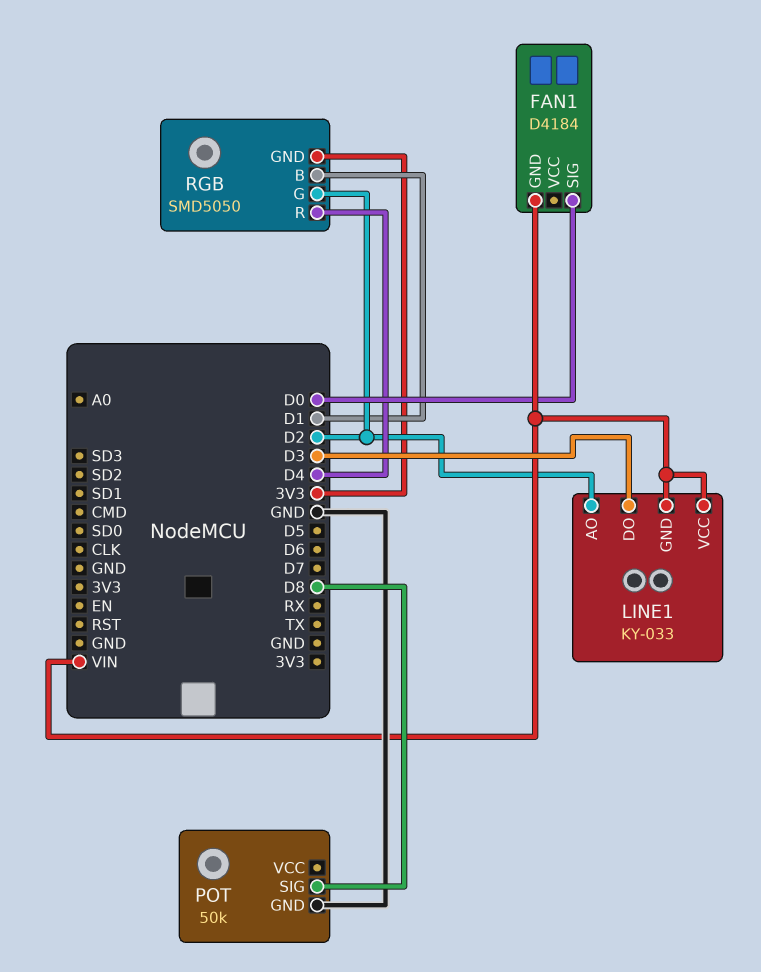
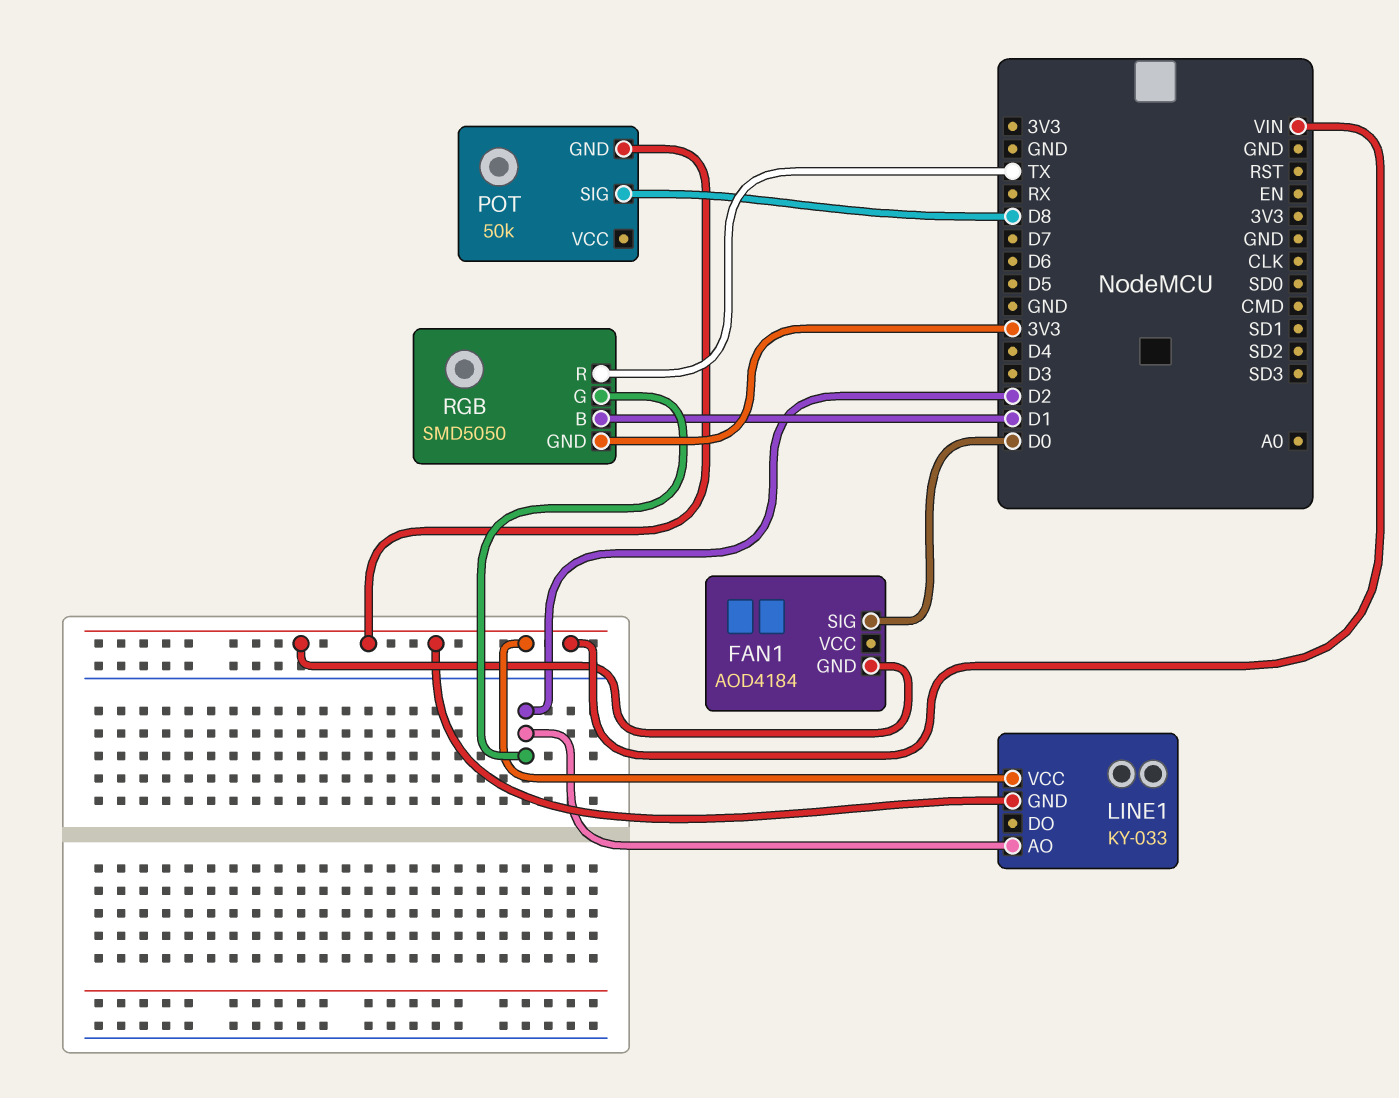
FAN1: D4184 -> AOD4184
LINE1 pin DO: D3 -> none
POT pin GND: GND -> VIN
RGB pin R: D4 -> TX

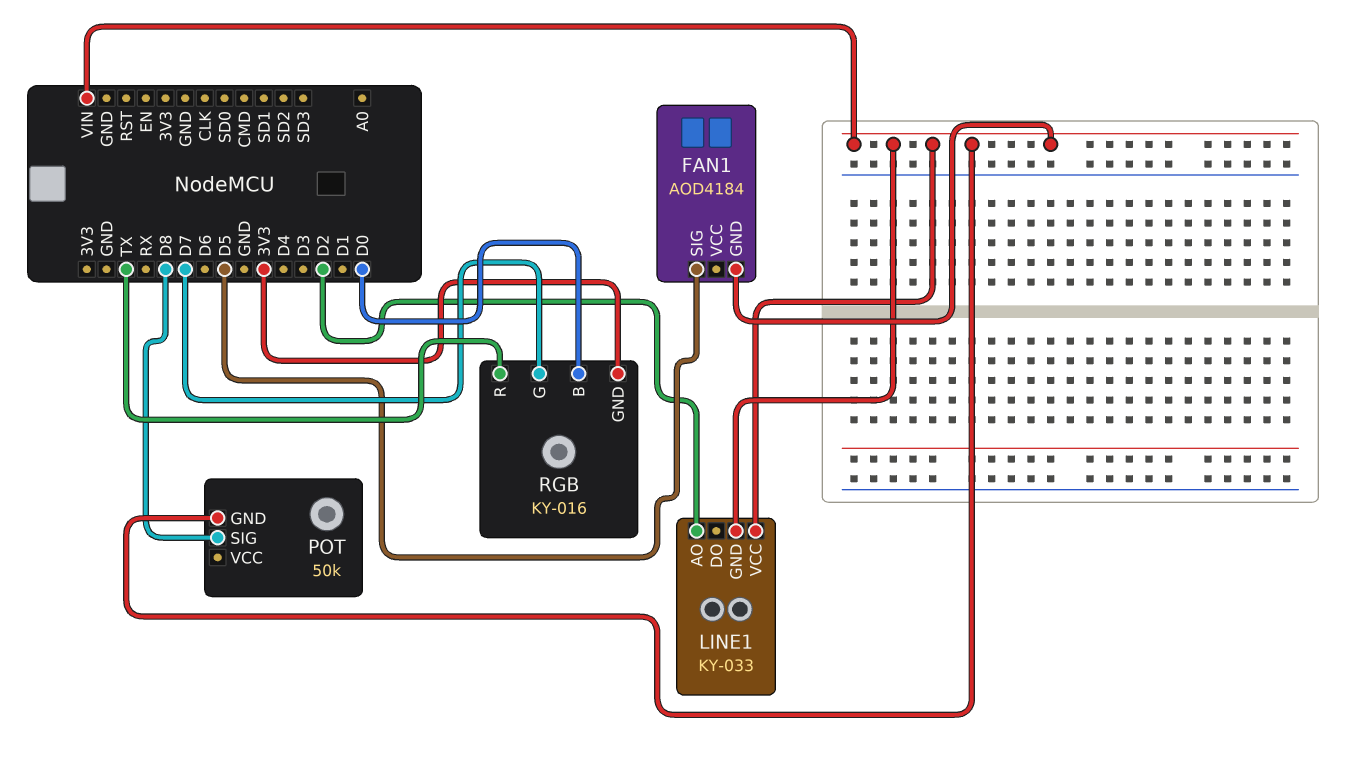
FAN1 pin SIG: D0 -> D5
RGB: SMD5050 -> KY-016
RGB pin B: D1 -> D0
RGB pin G: D2 -> D7

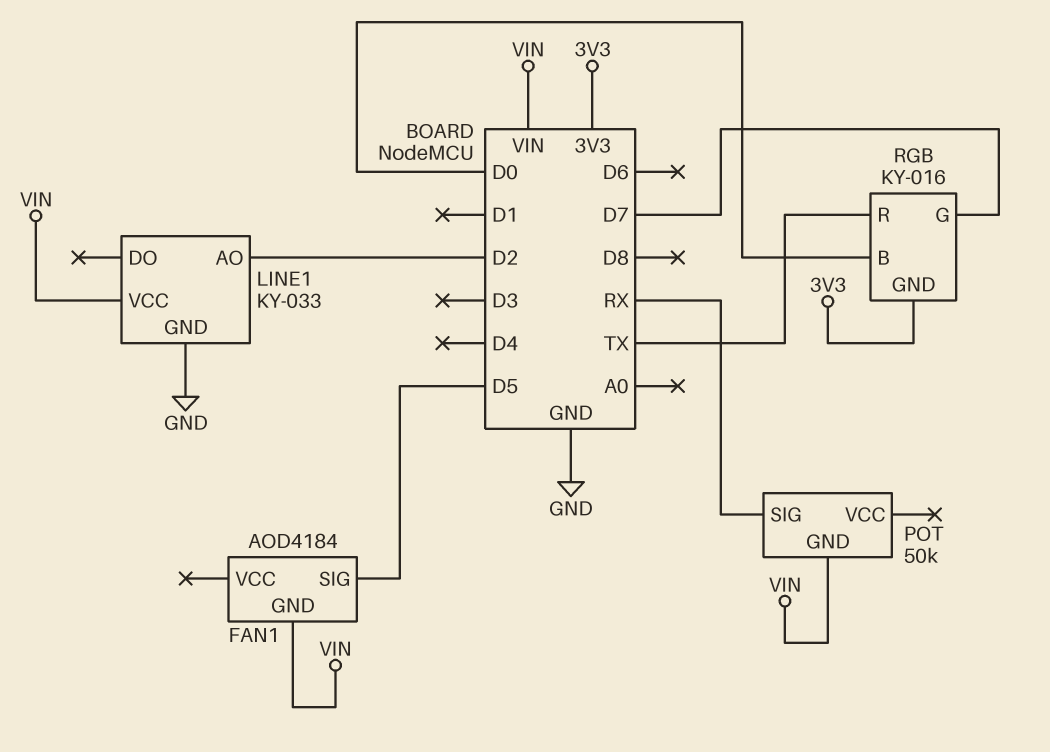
LINE1 pin GND: VIN -> GND
POT pin SIG: D8 -> RX

